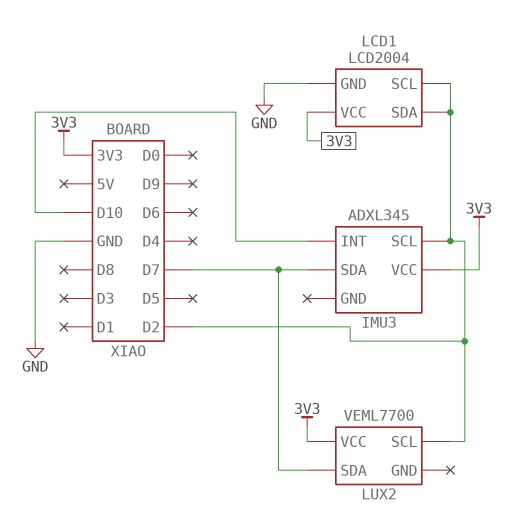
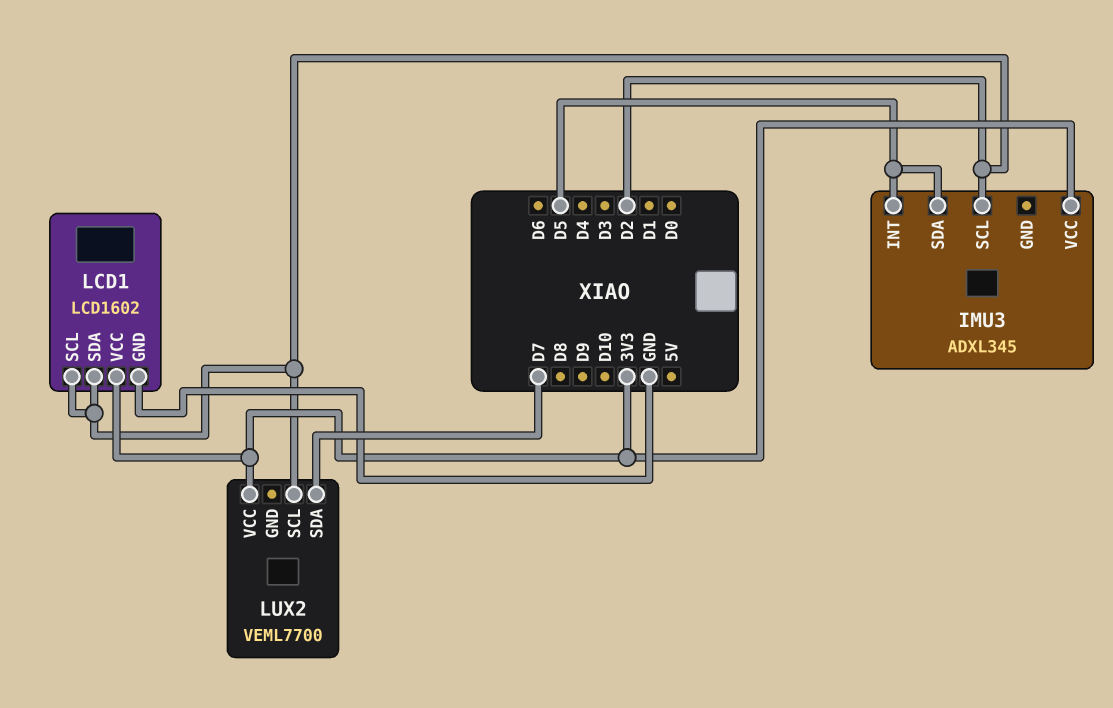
IMU3 pin INT: D10 -> D5
IMU3 pin SDA: D7 -> D5
LCD1: LCD2004 -> LCD1602

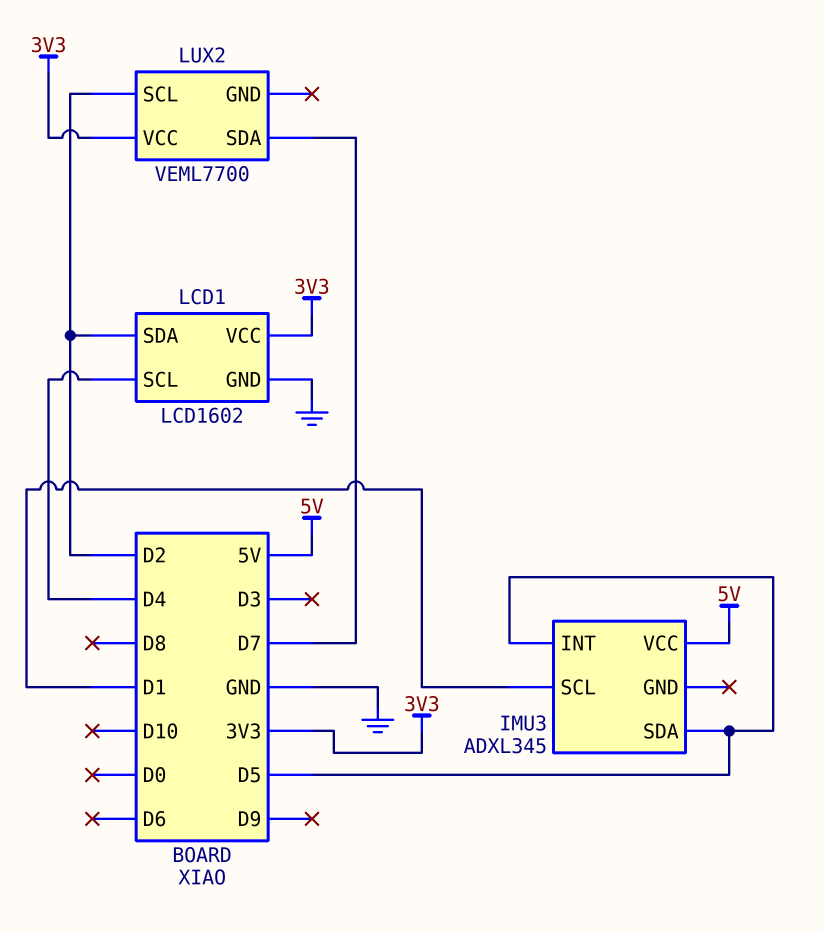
IMU3 pin SCL: D2 -> D1
IMU3 pin VCC: 3V3 -> 5V
LCD1 pin SCL: D2 -> D4

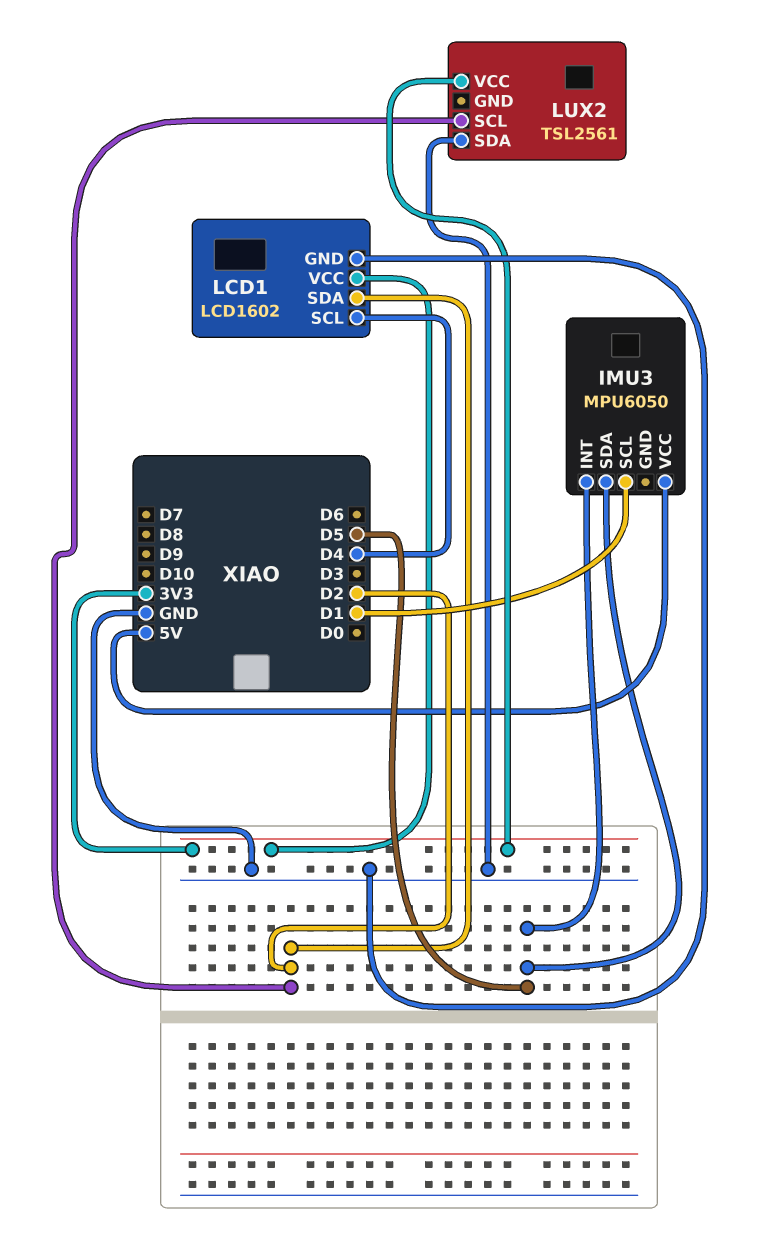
IMU3: ADXL345 -> MPU6050
LUX2: VEML7700 -> TSL2561
LUX2 pin SDA: D7 -> GND

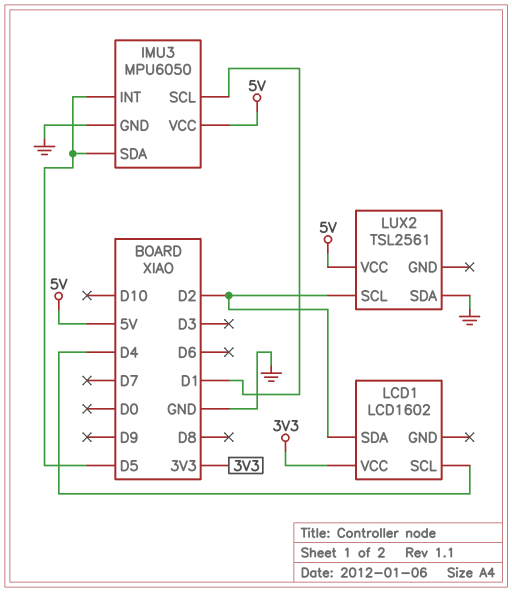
IMU3 pin GND: none -> GND
LCD1 pin GND: GND -> none
LUX2 pin VCC: 3V3 -> 5V

